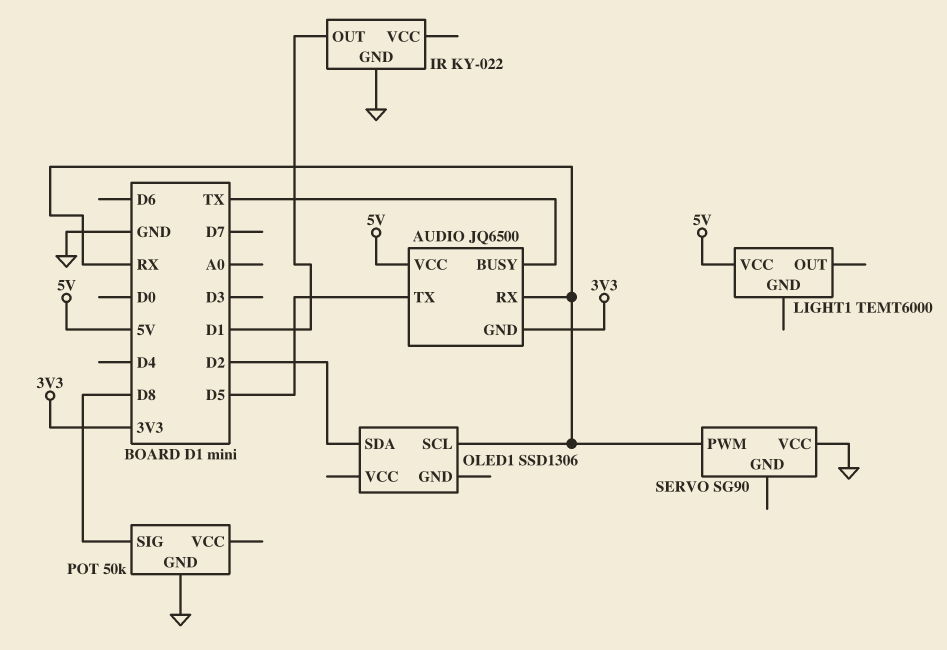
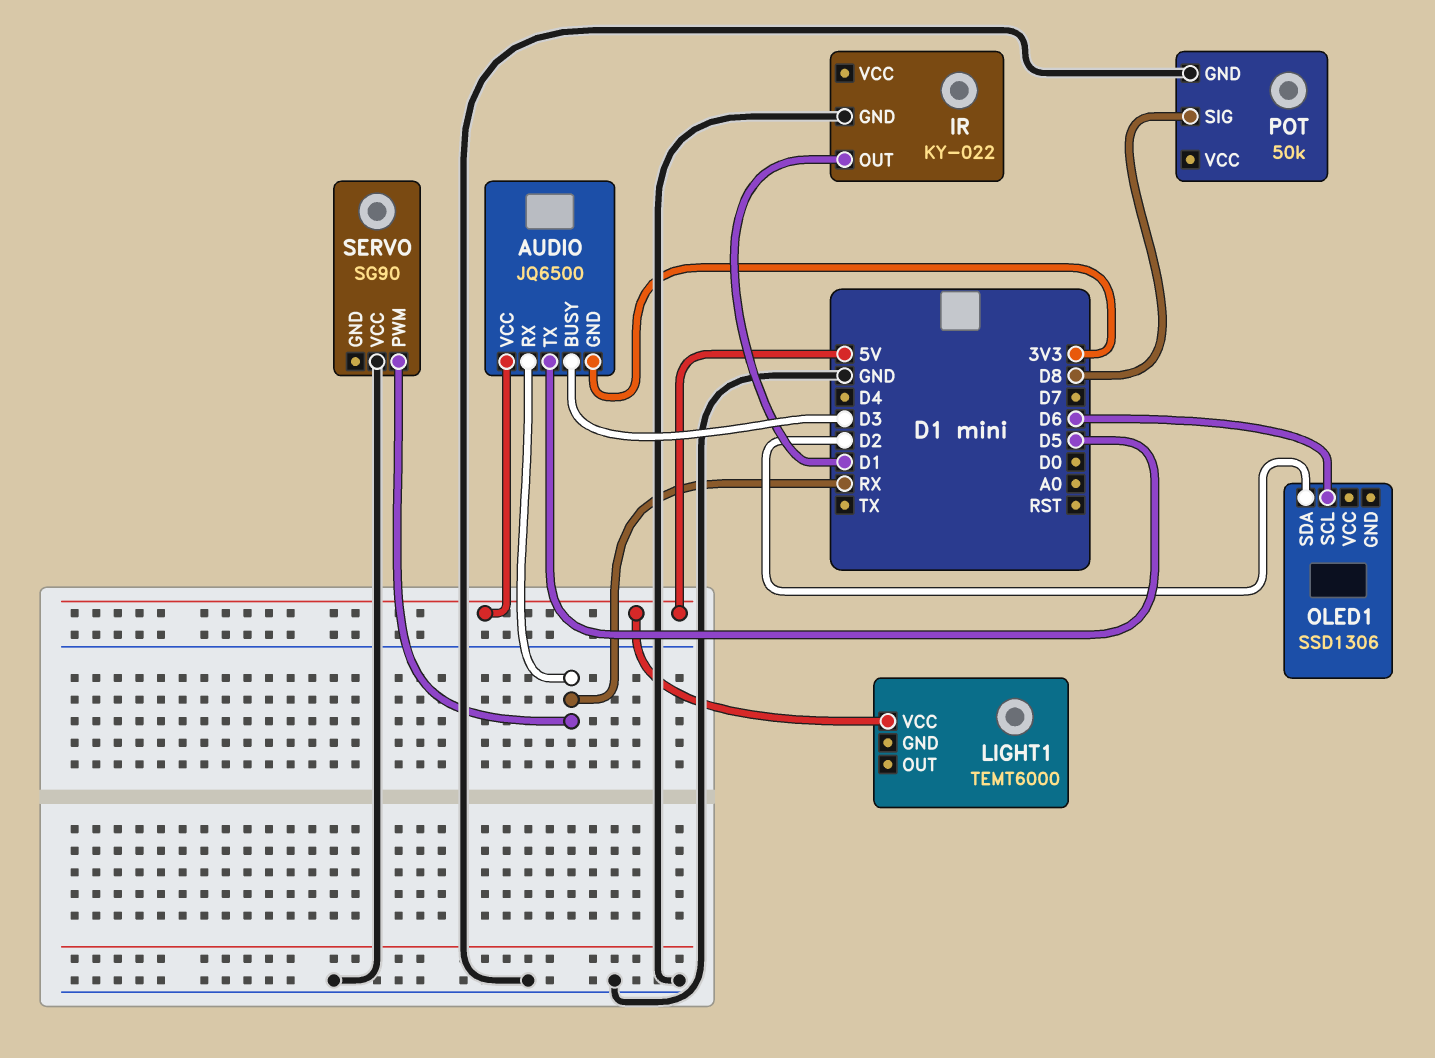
AUDIO pin BUSY: TX -> D3
OLED1 pin SCL: RX -> D6

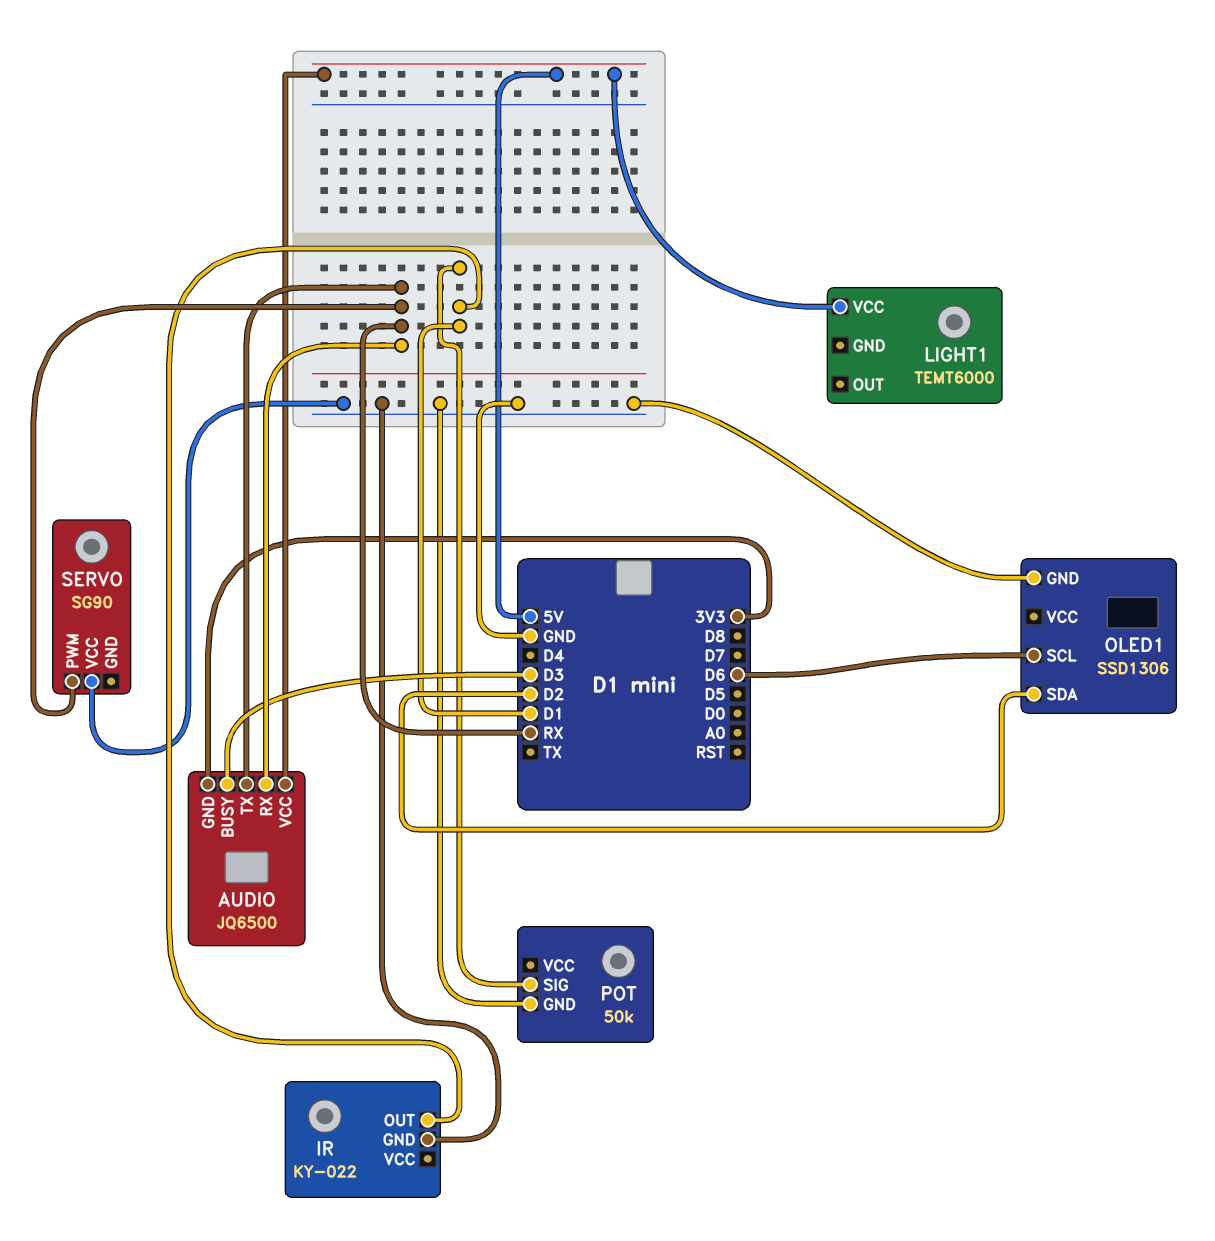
AUDIO pin TX: D5 -> RX
OLED1 pin GND: none -> GND
POT pin SIG: D8 -> D1

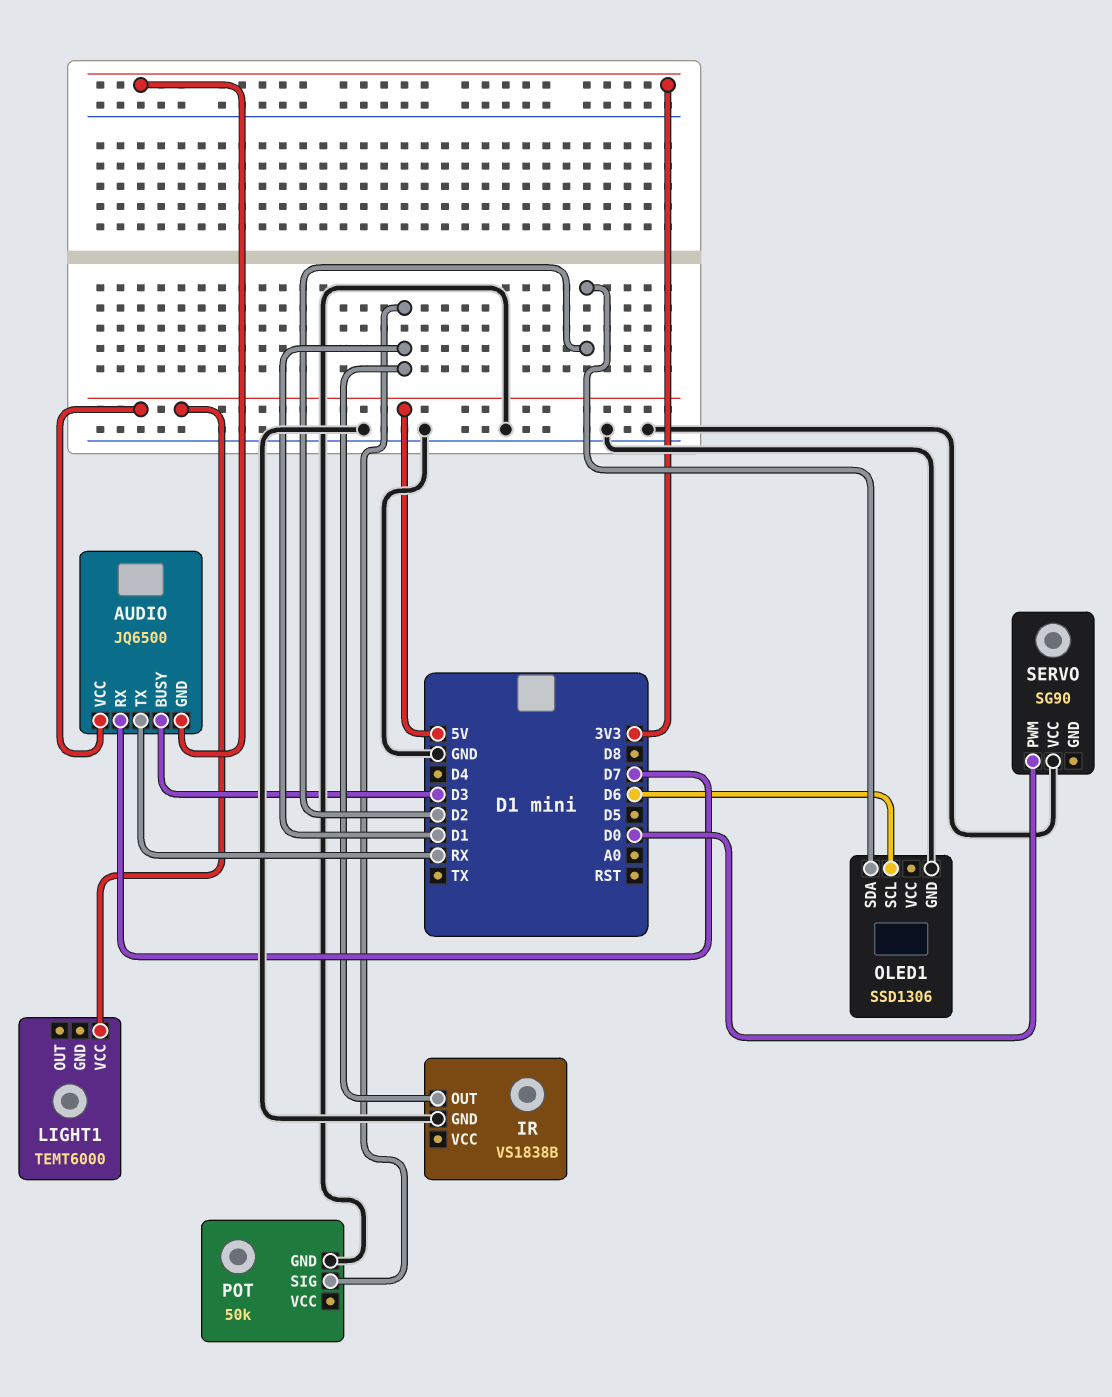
AUDIO pin RX: RX -> D7
IR: KY-022 -> VS1838B
SERVO pin PWM: RX -> D0

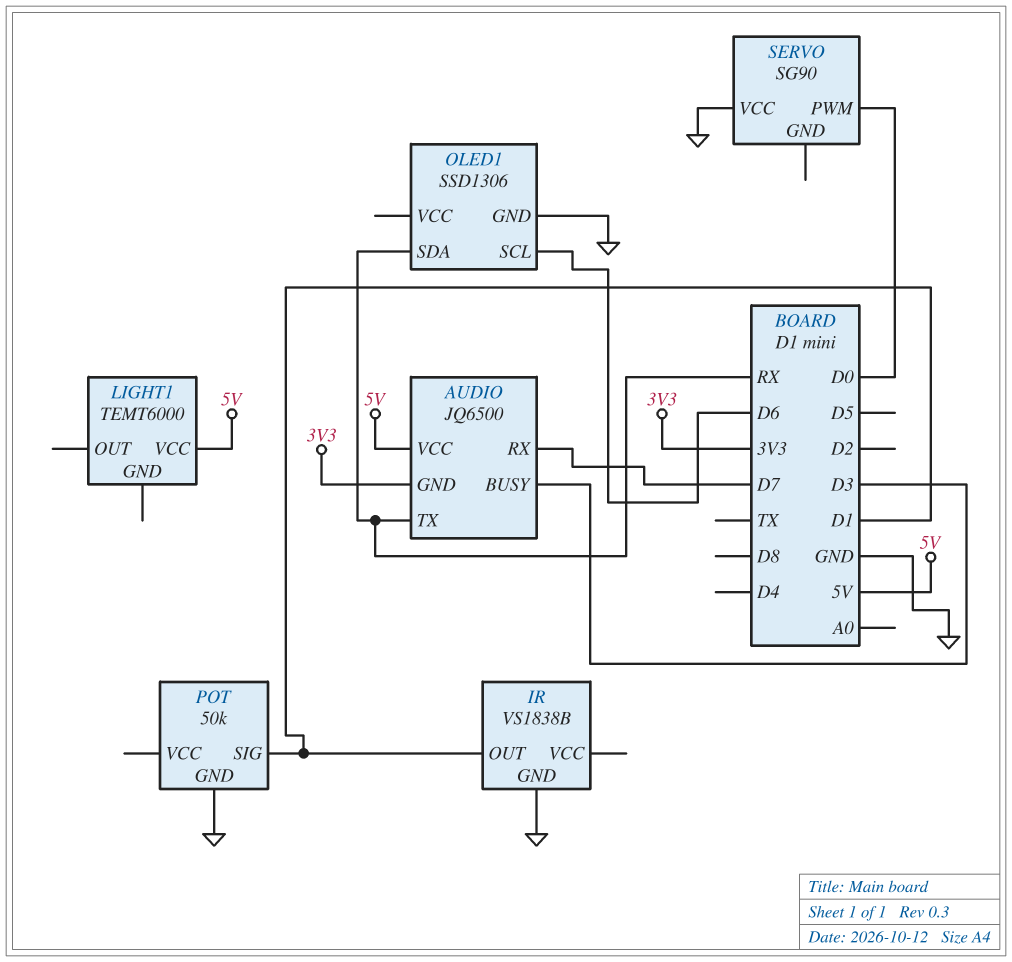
OLED1 pin SDA: D2 -> RX

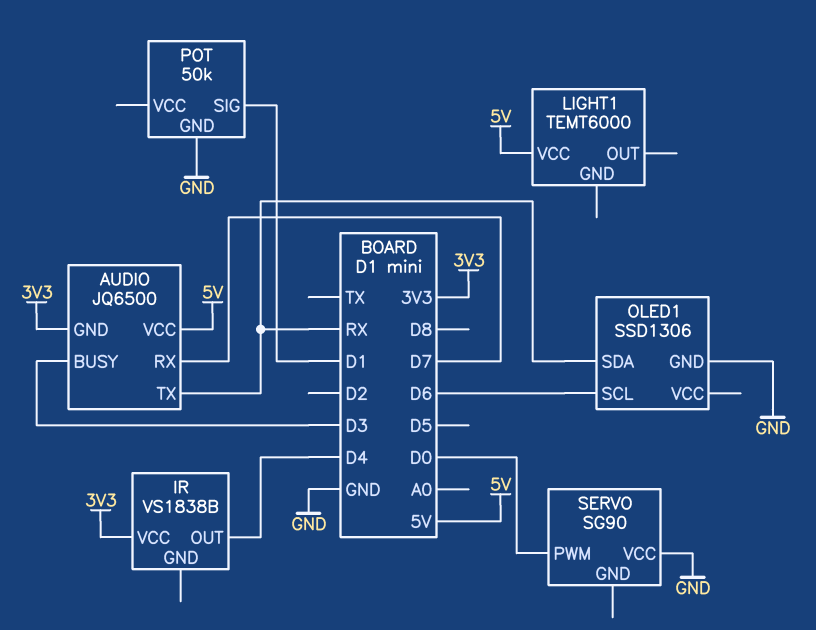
IR pin GND: GND -> none
IR pin OUT: D1 -> D4
IR pin VCC: none -> 3V3

